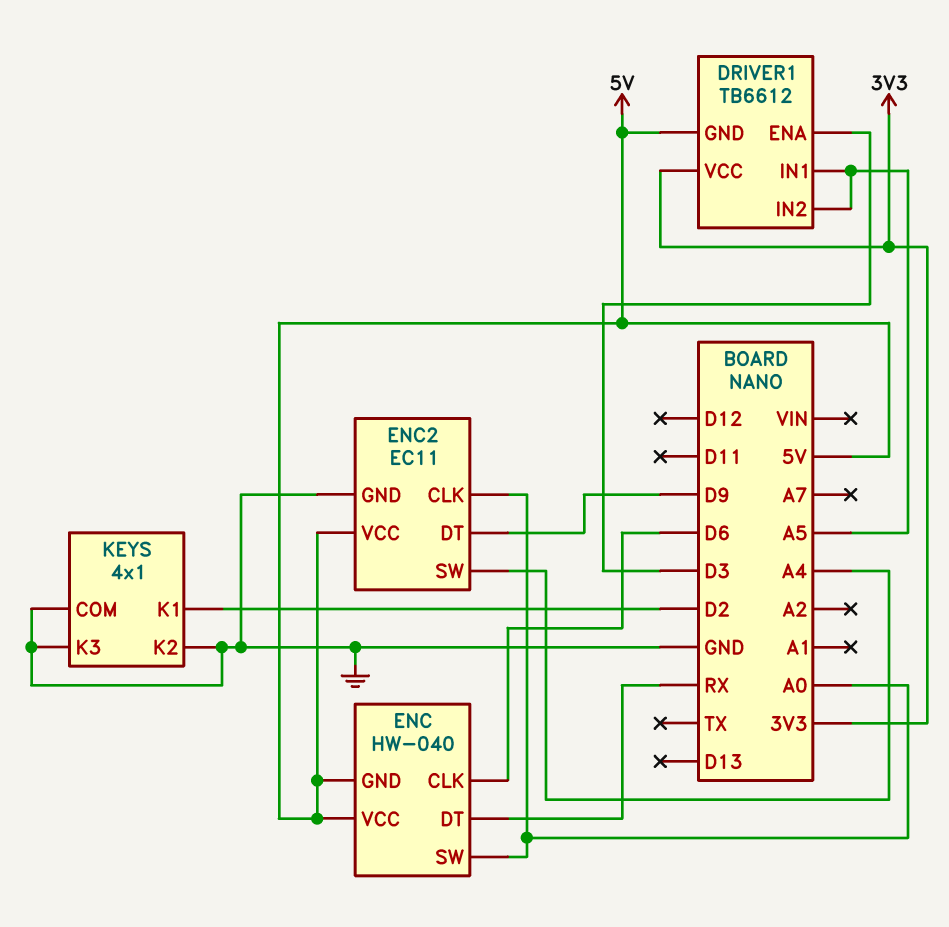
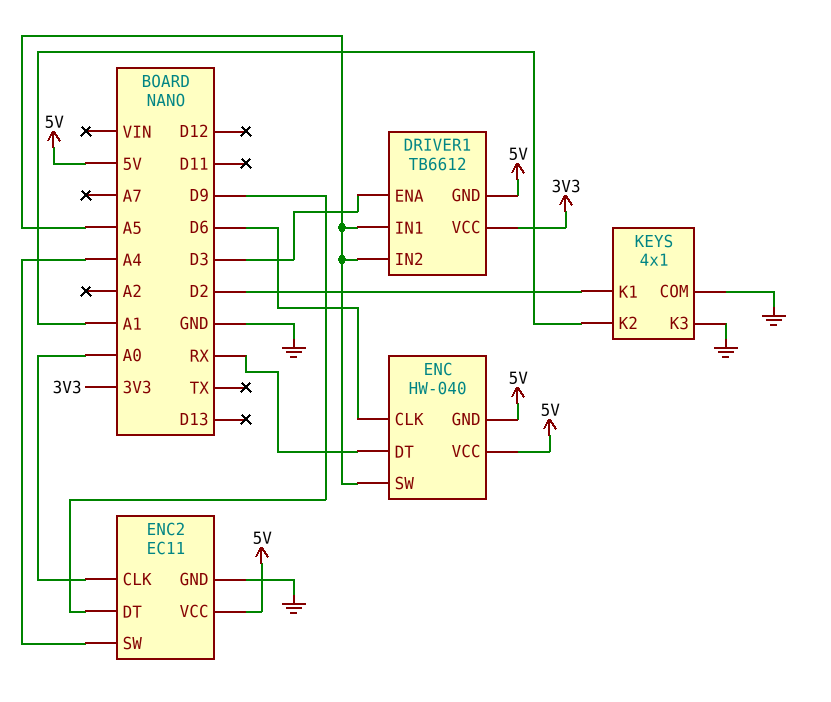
ENC pin SW: A0 -> A5
KEYS pin K2: GND -> A1

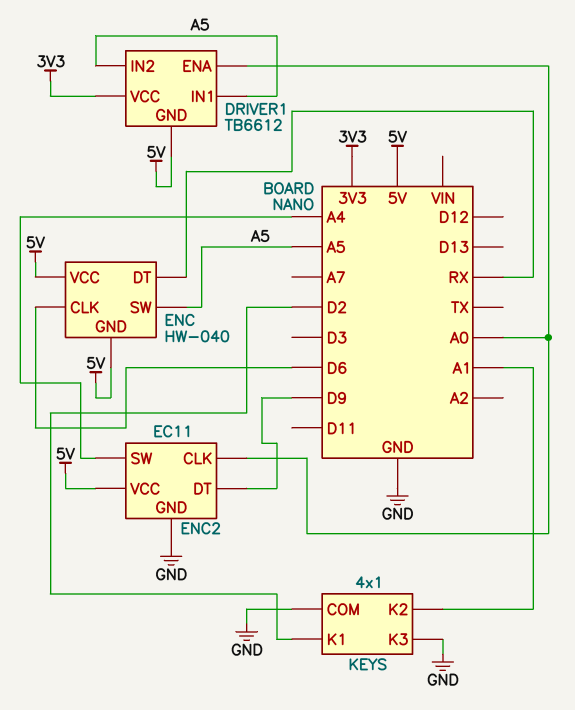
DRIVER1 pin ENA: D3 -> A0

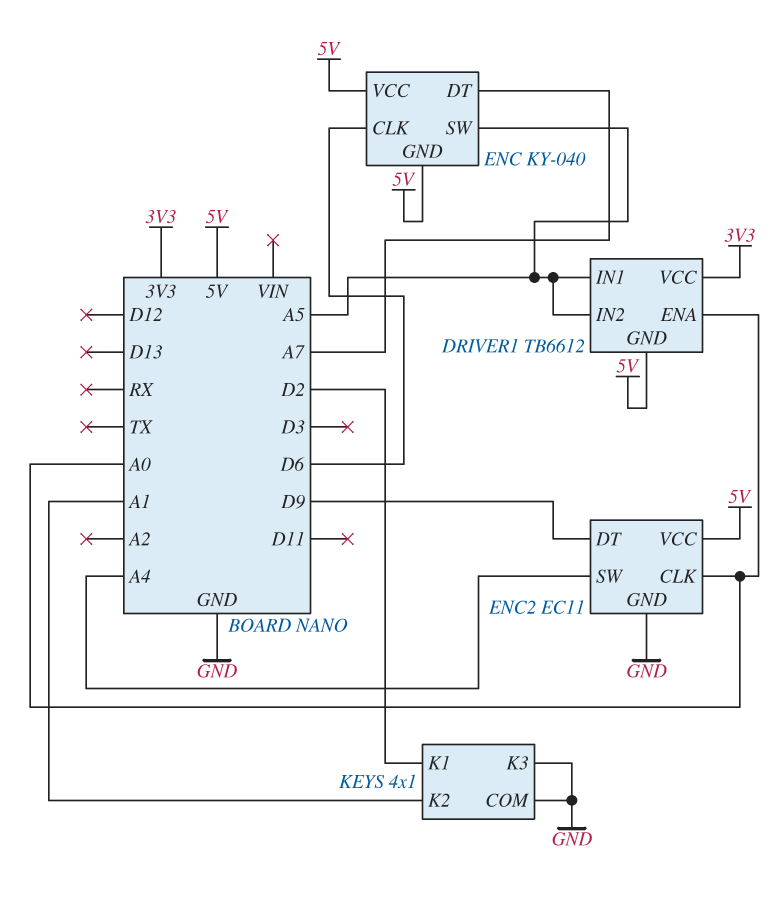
ENC: HW-040 -> KY-040
ENC pin DT: RX -> A7

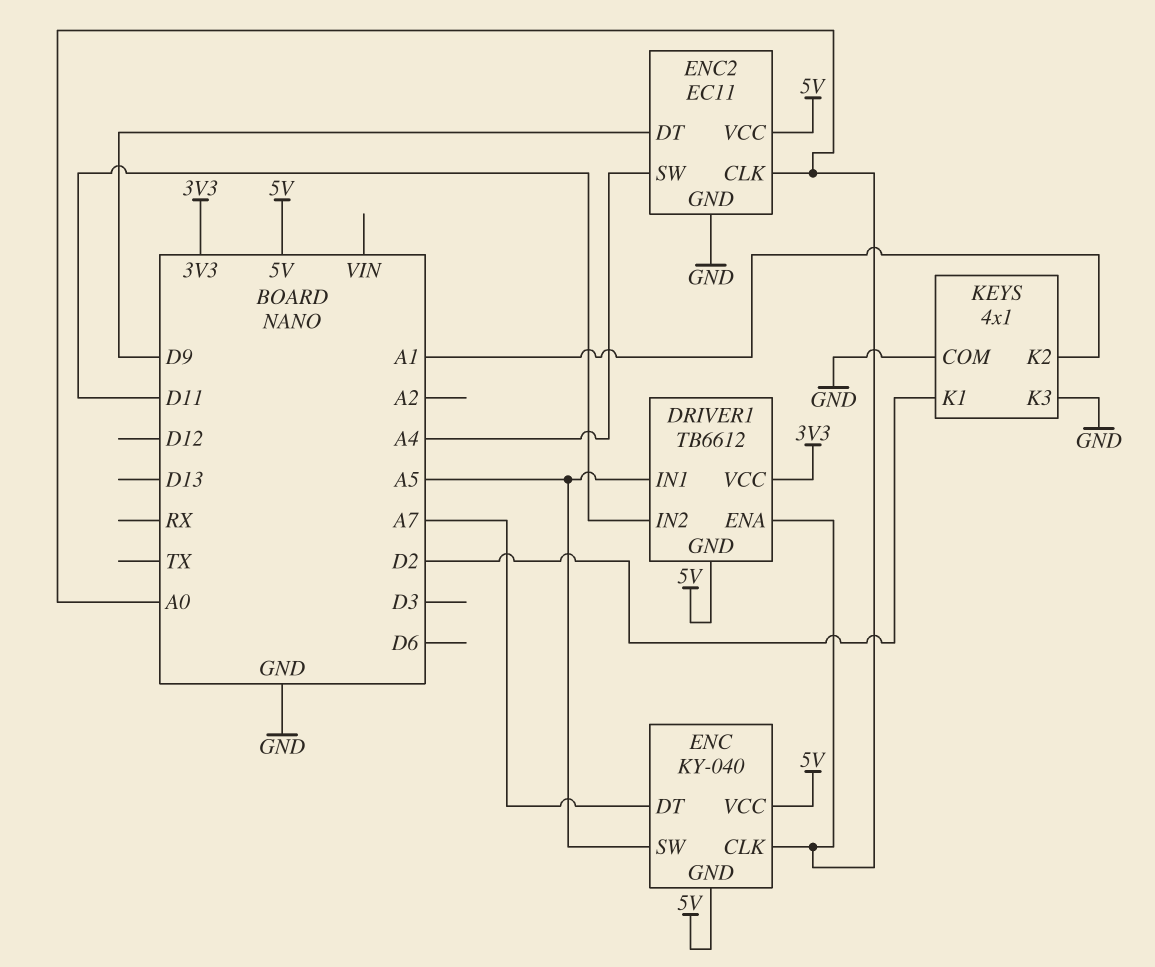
DRIVER1 pin IN2: A5 -> D11
ENC pin CLK: D6 -> A0

